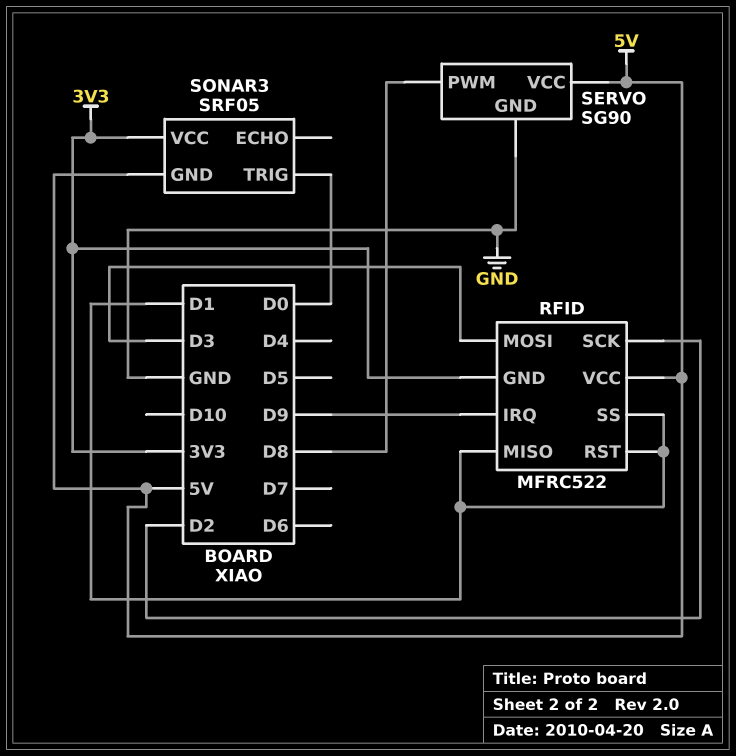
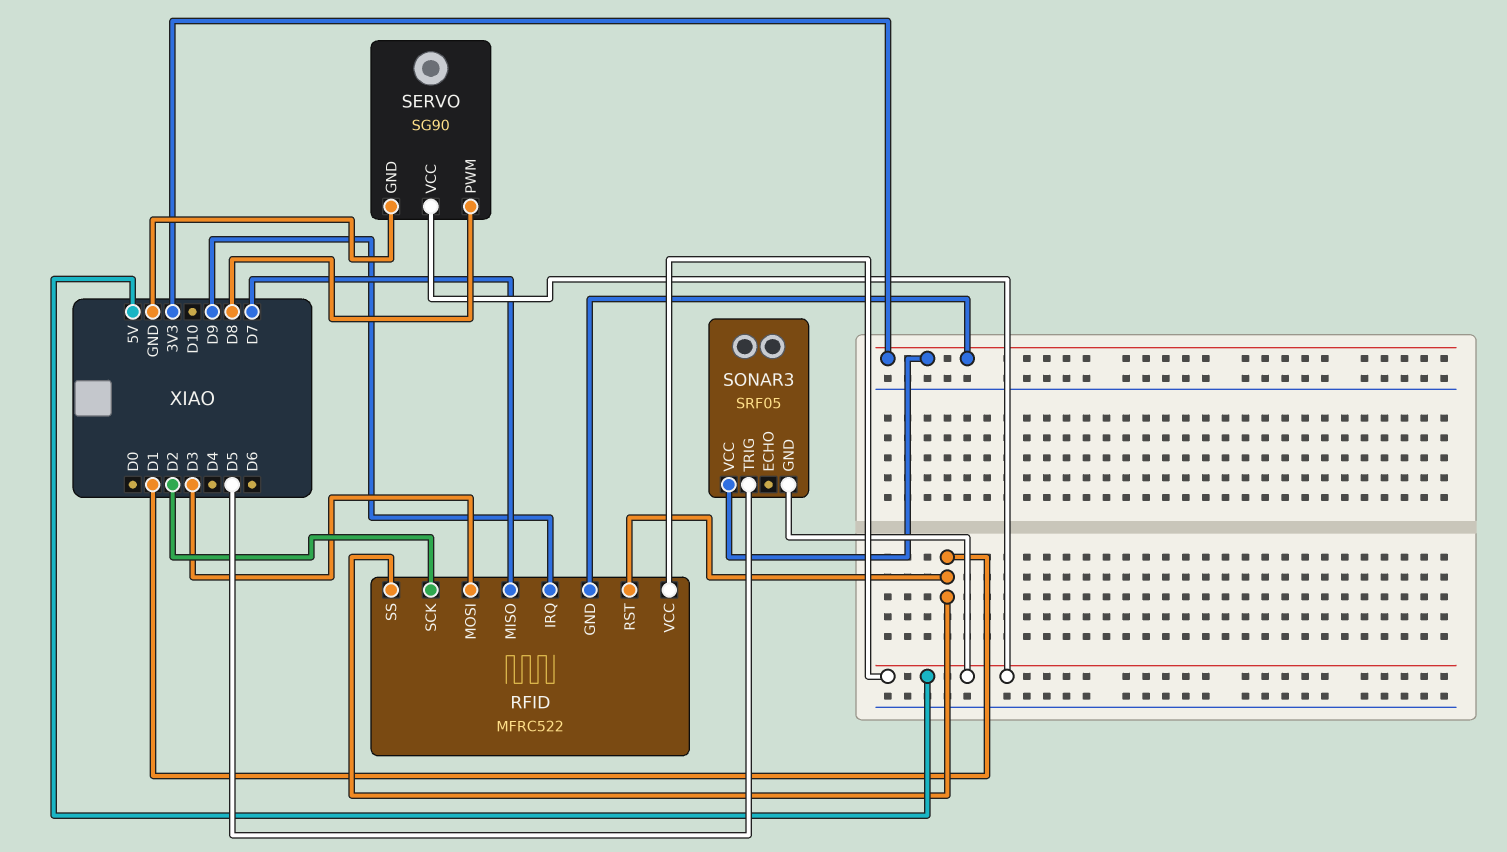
RFID pin MISO: D1 -> D7
SONAR3 pin TRIG: D0 -> D5

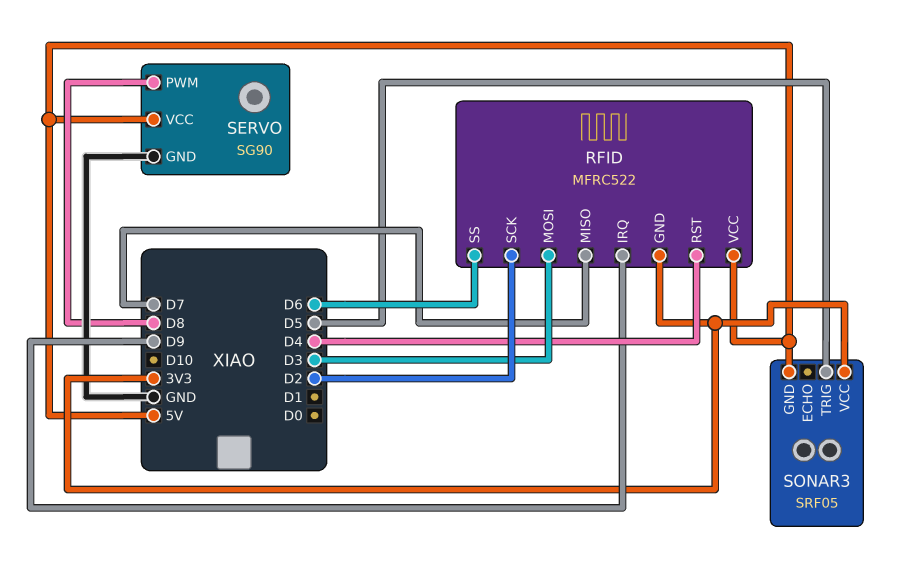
RFID pin RST: D1 -> D4
RFID pin SS: D1 -> D6

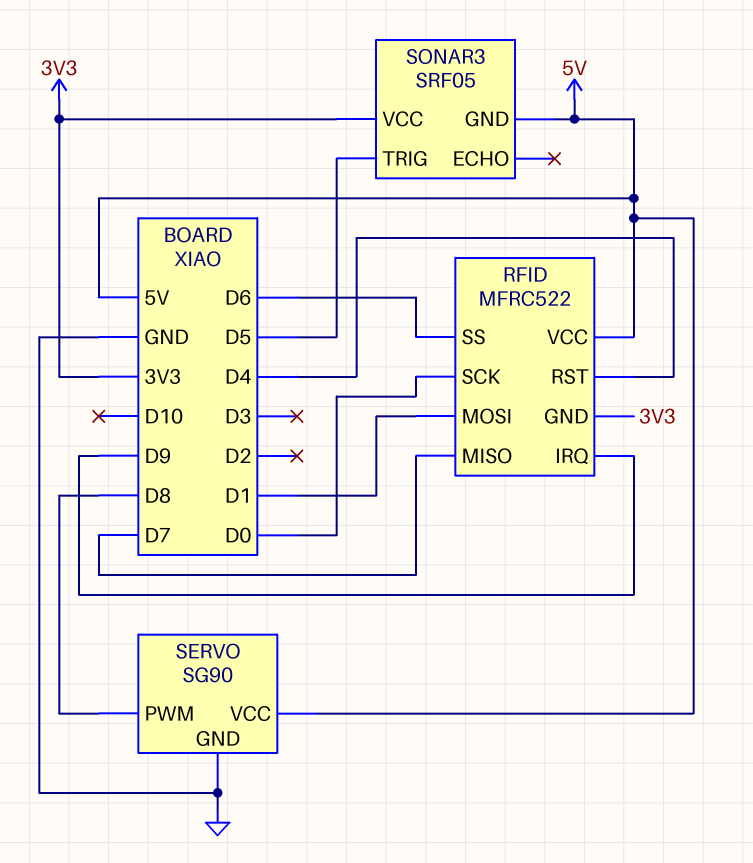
RFID pin MOSI: D3 -> D1
RFID pin SCK: D2 -> D0

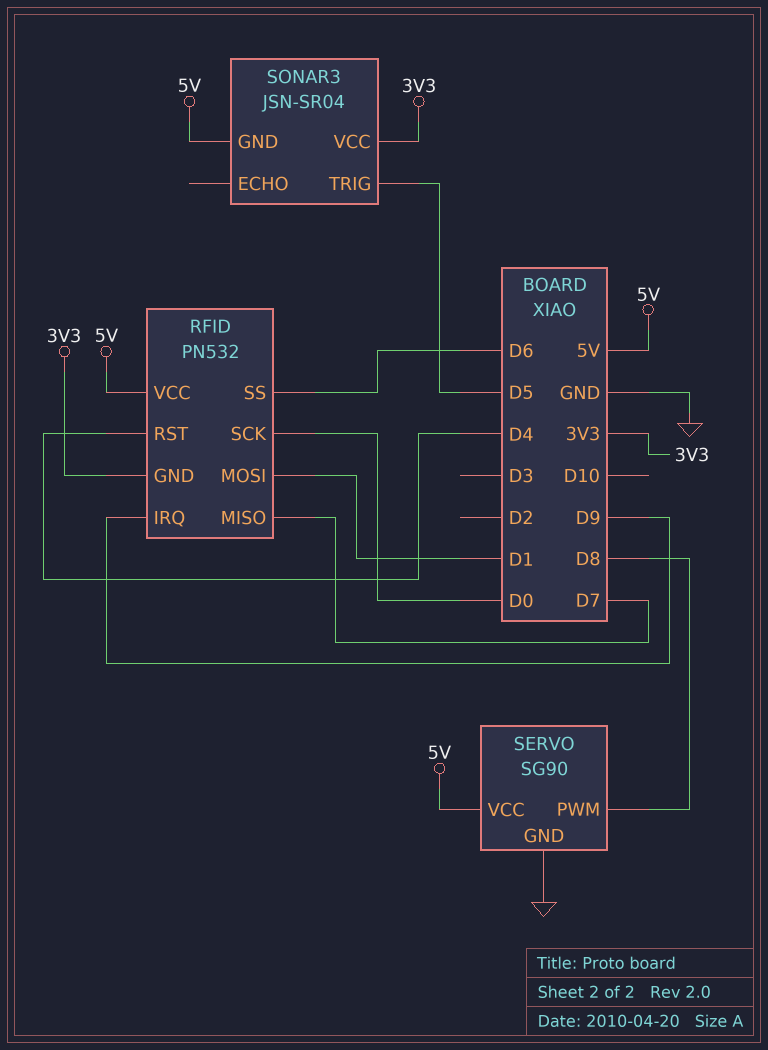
RFID: MFRC522 -> PN532
SONAR3: SRF05 -> JSN-SR04

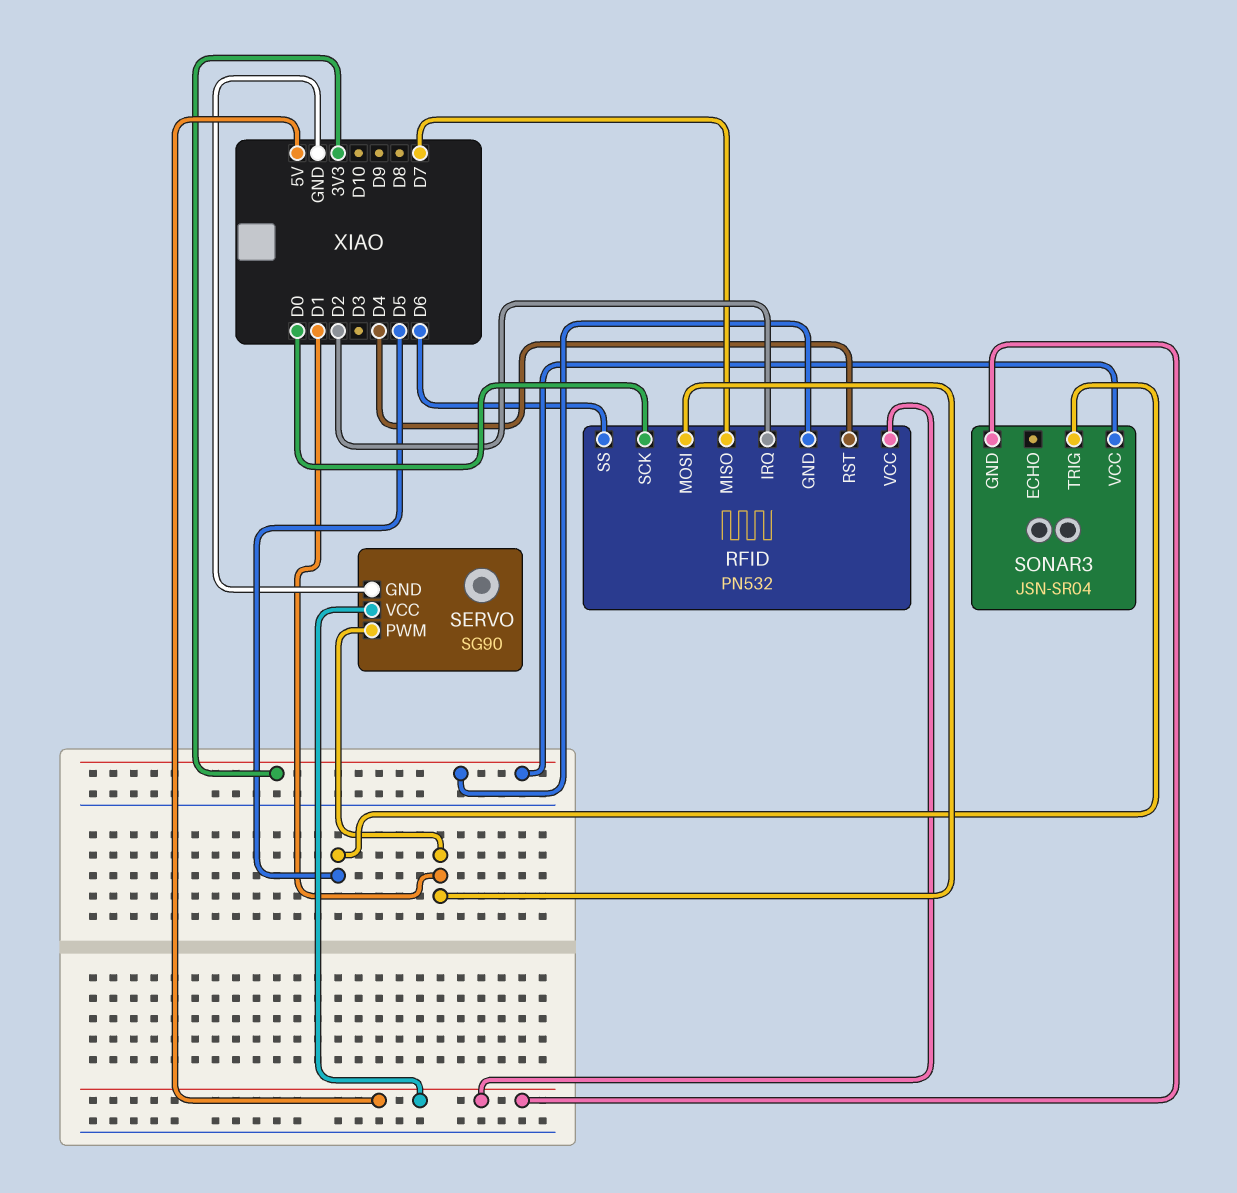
RFID pin IRQ: D9 -> D2
SERVO pin PWM: D8 -> D1

